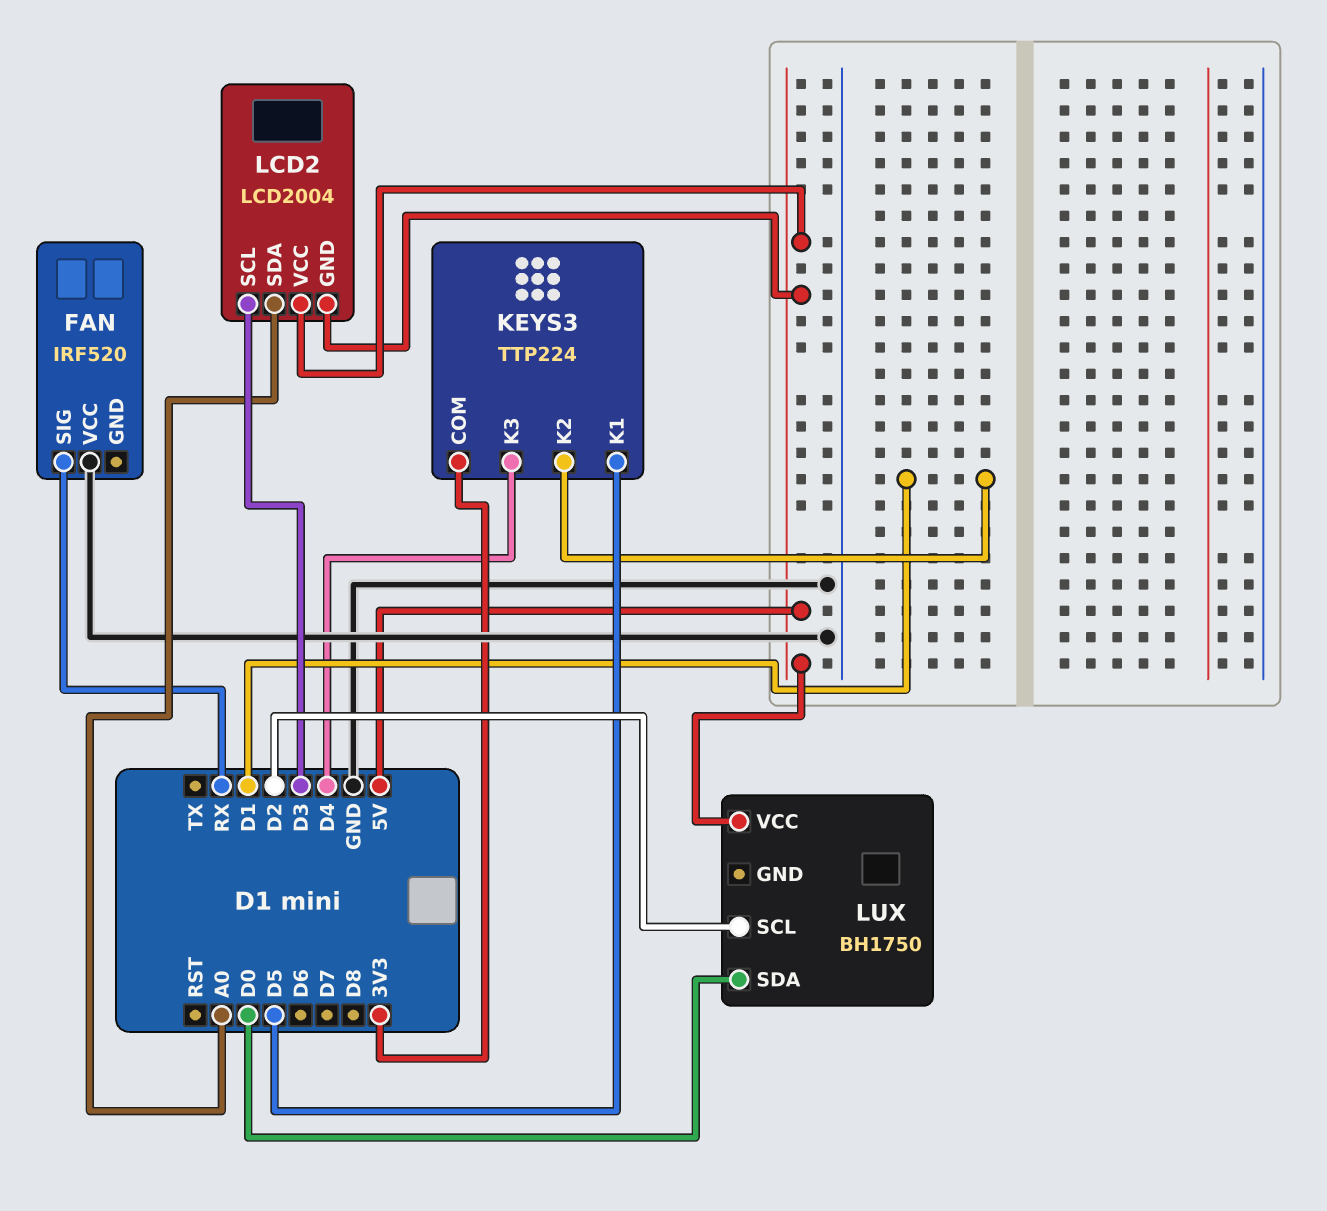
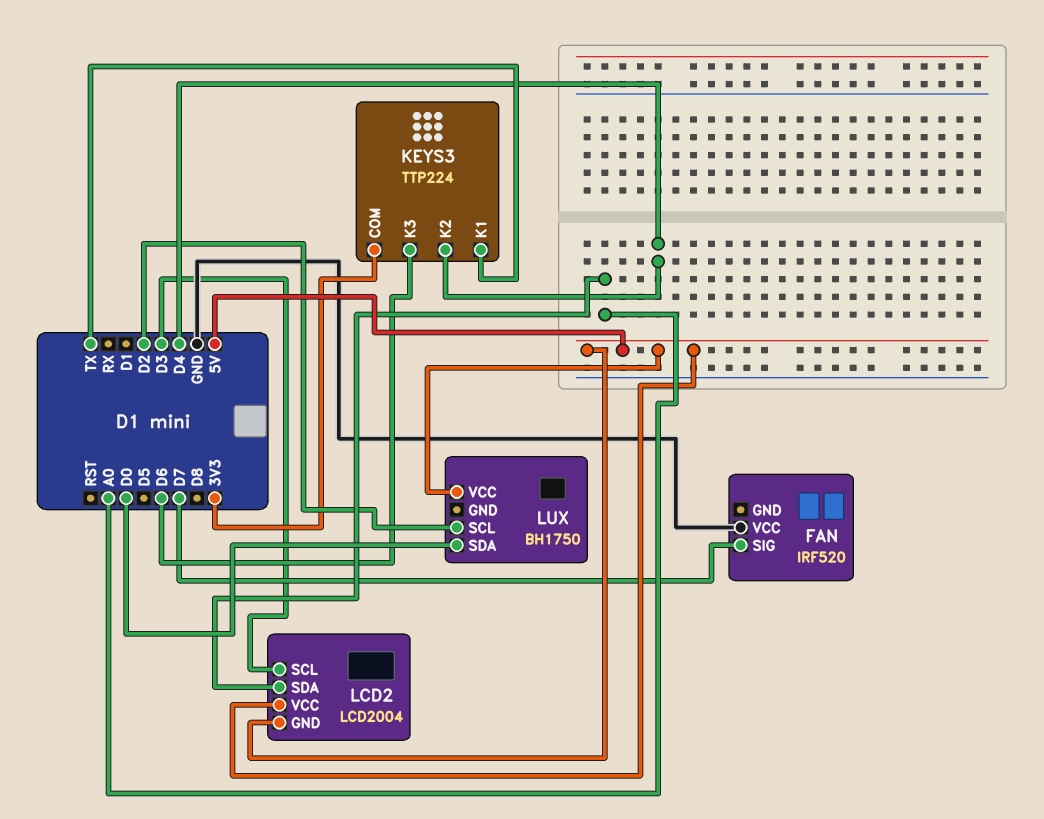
FAN pin SIG: RX -> D7
KEYS3 pin K1: D5 -> TX
KEYS3 pin K2: D1 -> D4
KEYS3 pin K3: D4 -> D6

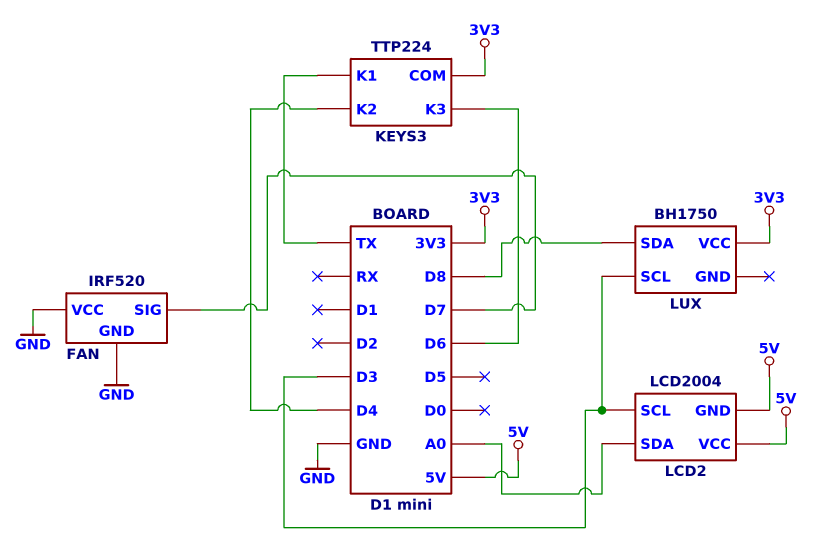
FAN pin GND: none -> GND
LUX pin SCL: D2 -> D3
LUX pin SDA: D0 -> D8
LUX pin VCC: 5V -> 3V3

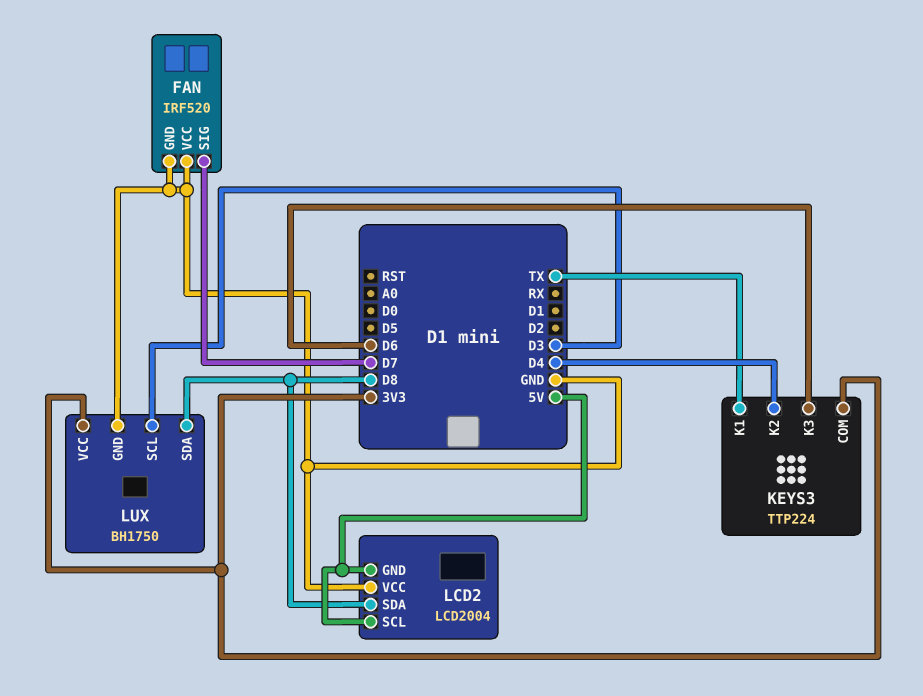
LCD2 pin SCL: D3 -> 5V
LCD2 pin SDA: A0 -> D8
LCD2 pin VCC: 5V -> GND
LUX pin GND: none -> GND

